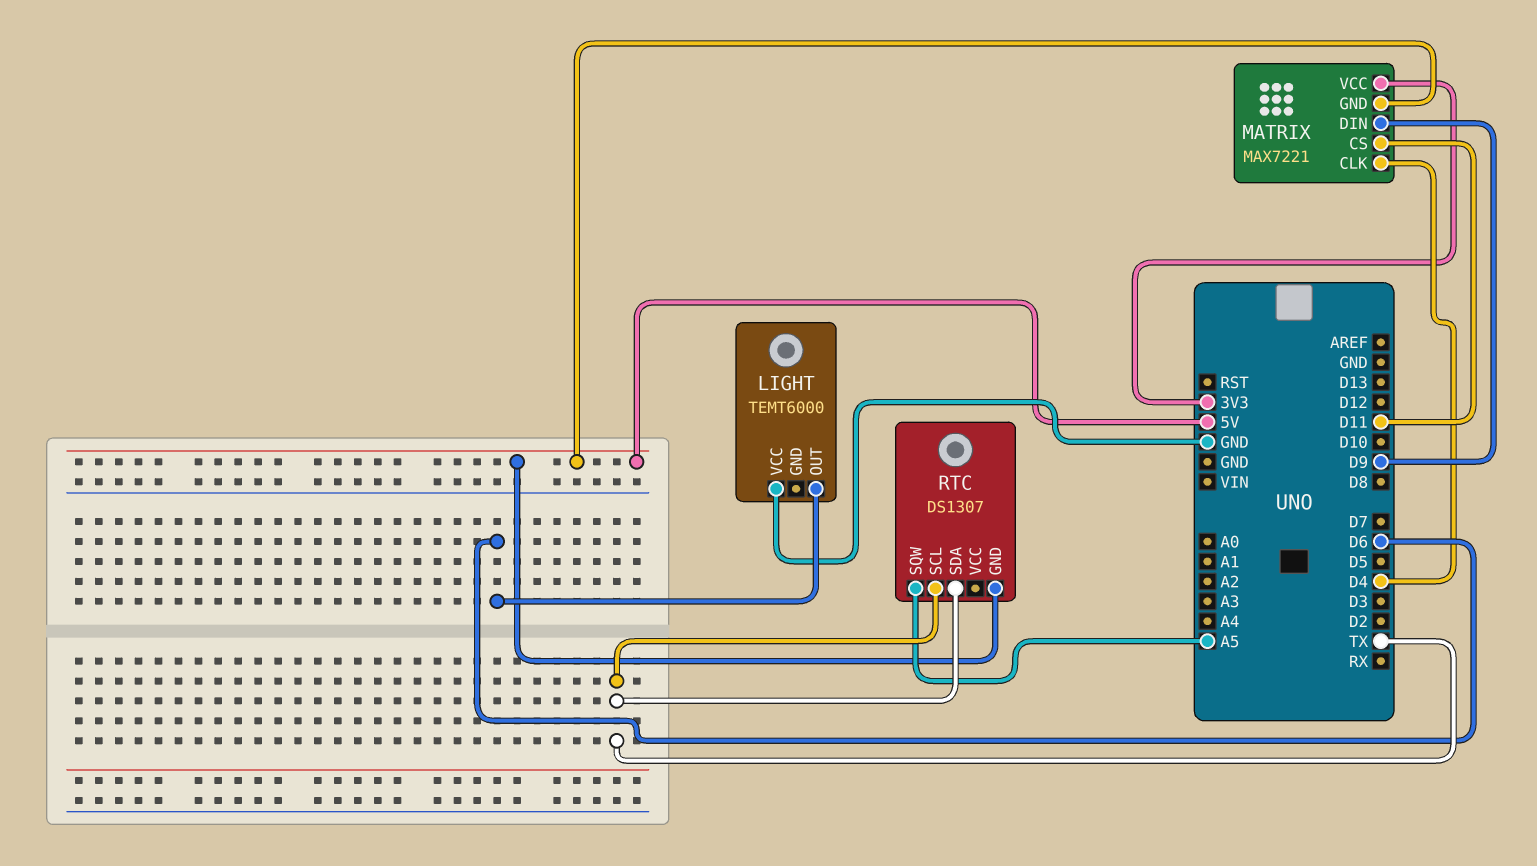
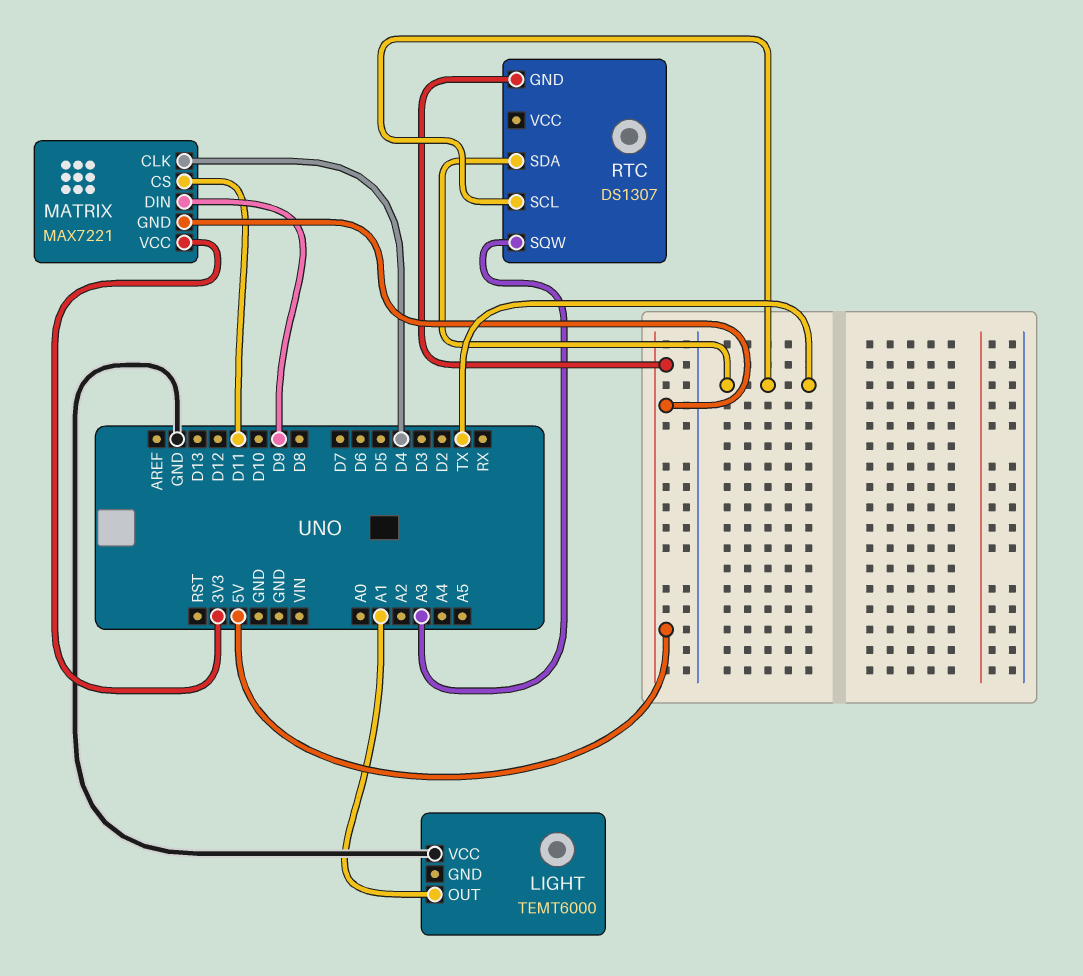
LIGHT pin OUT: D6 -> A1
RTC pin SQW: A5 -> A3

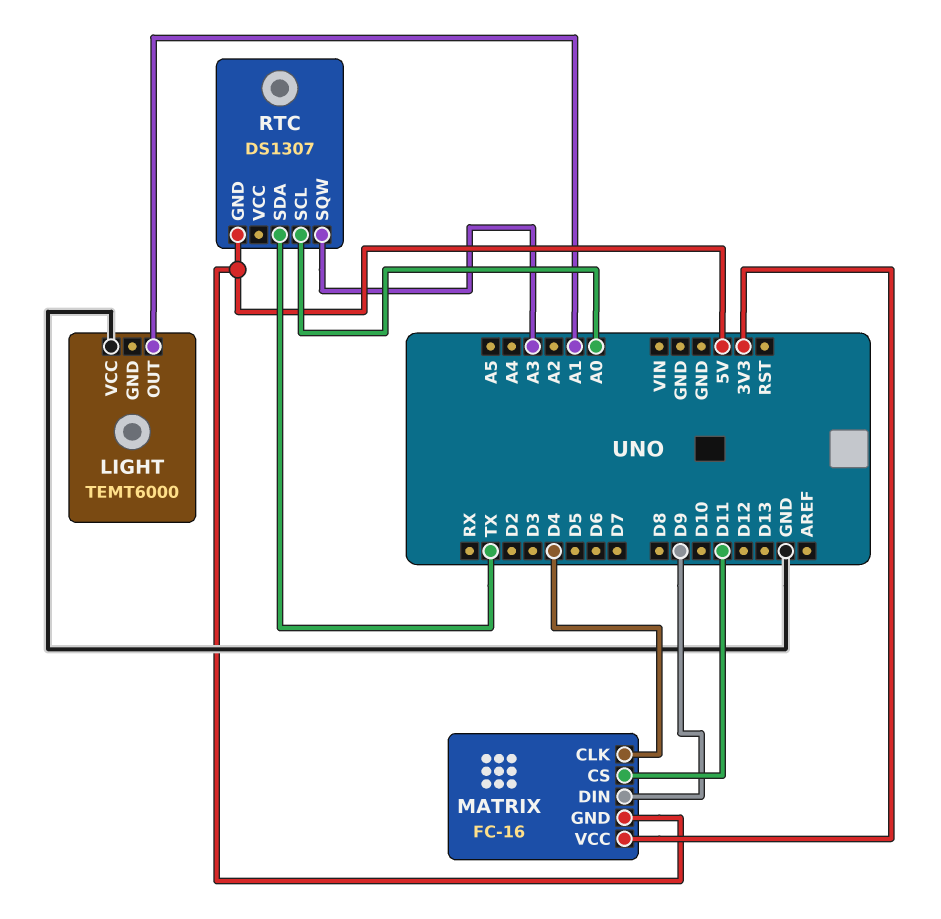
MATRIX: MAX7221 -> FC-16
RTC pin SCL: TX -> A0

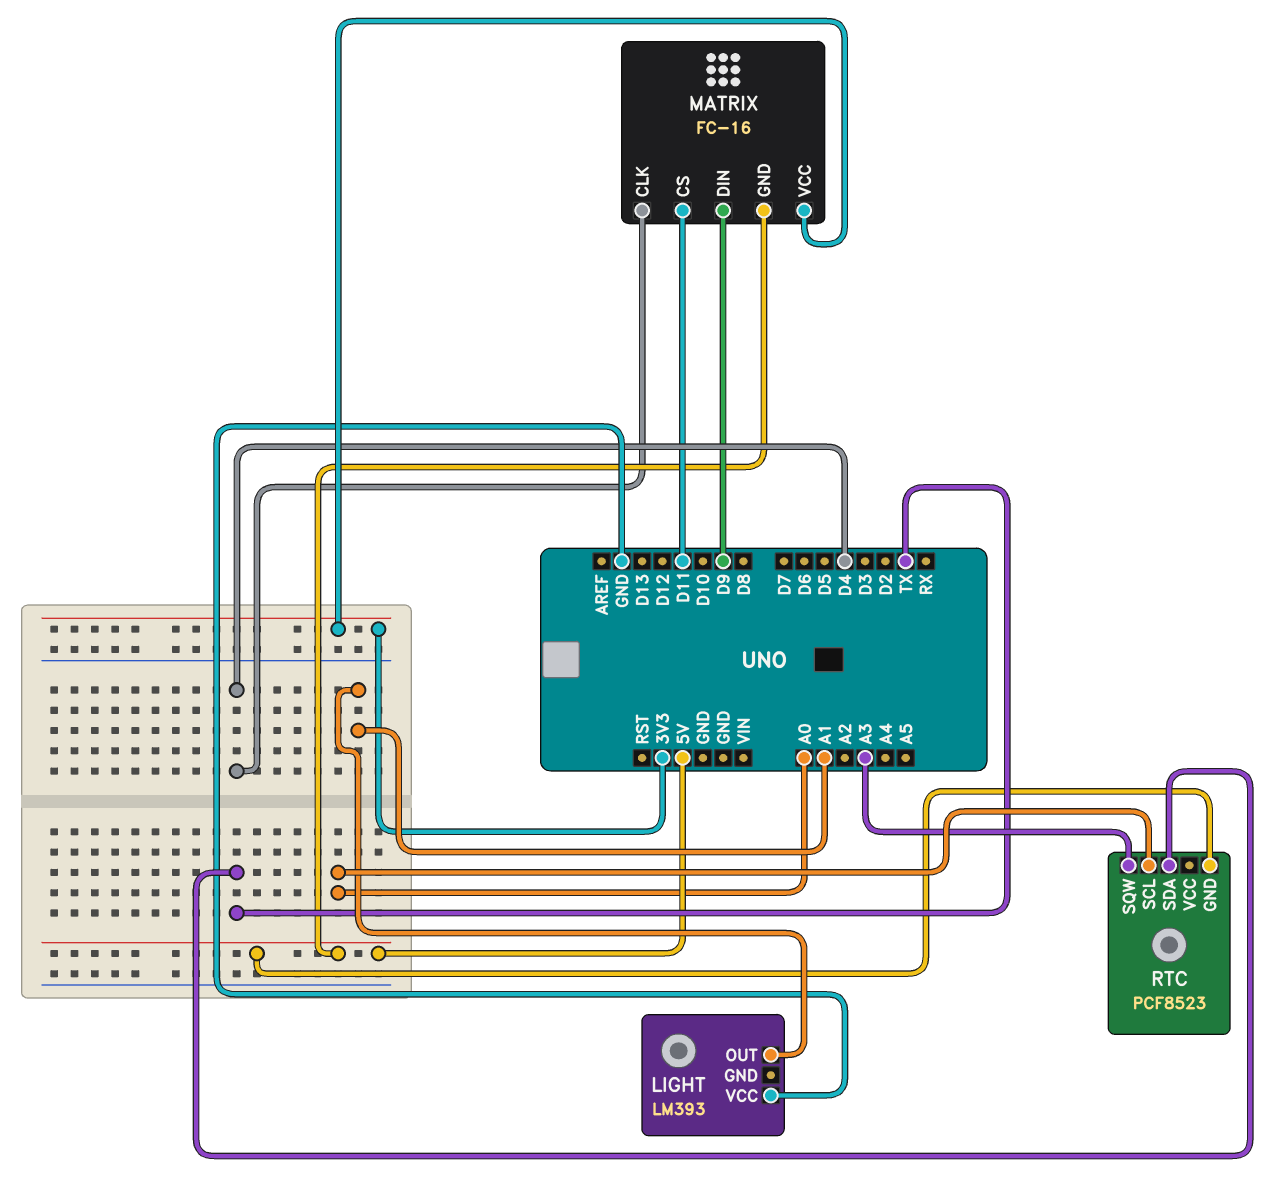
LIGHT: TEMT6000 -> LM393
RTC: DS1307 -> PCF8523

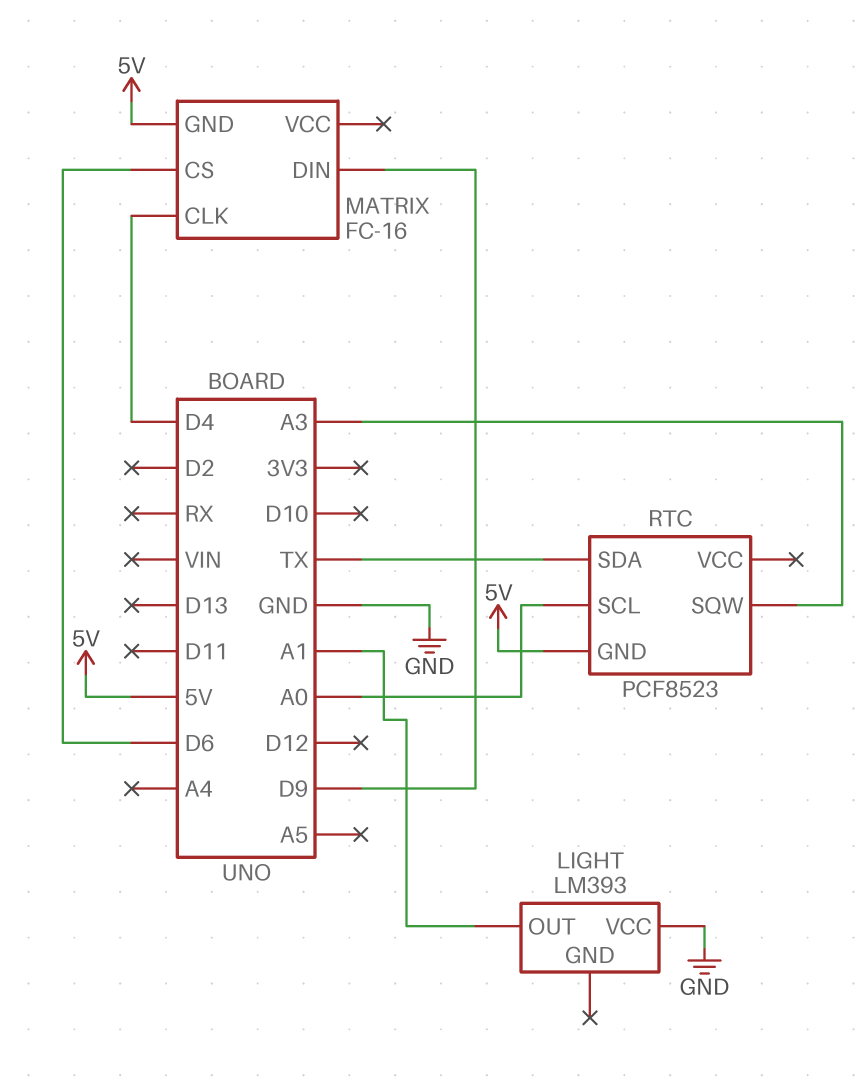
MATRIX pin CS: D11 -> D6
MATRIX pin VCC: 3V3 -> none

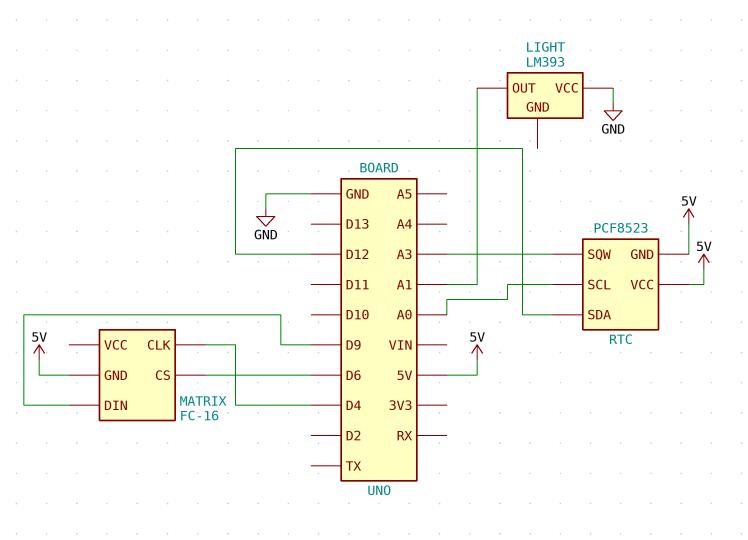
RTC pin SDA: TX -> D12
RTC pin VCC: none -> 5V

